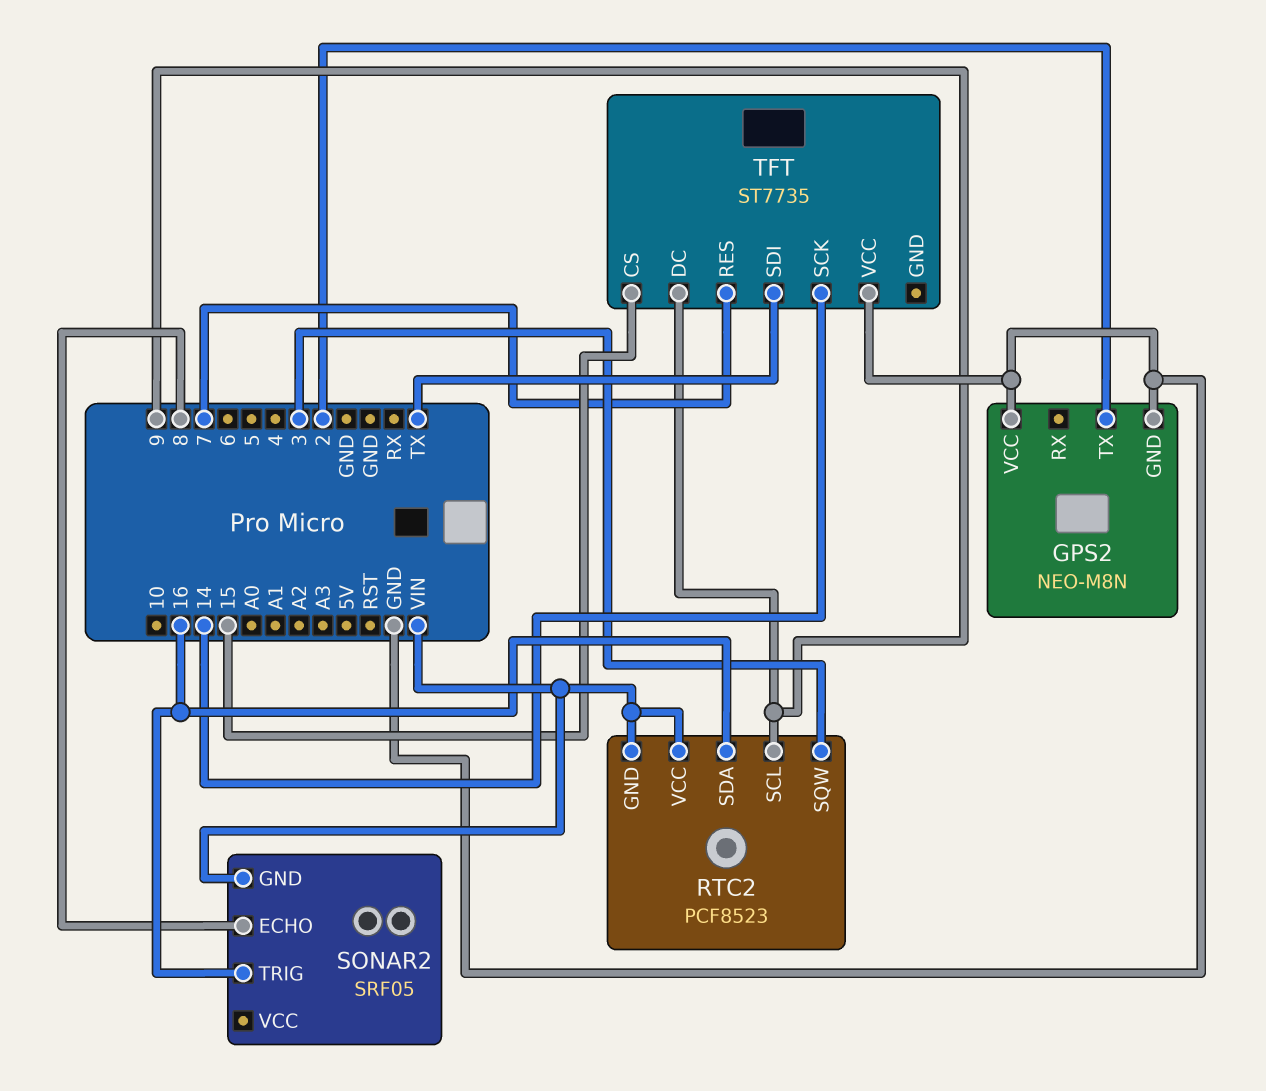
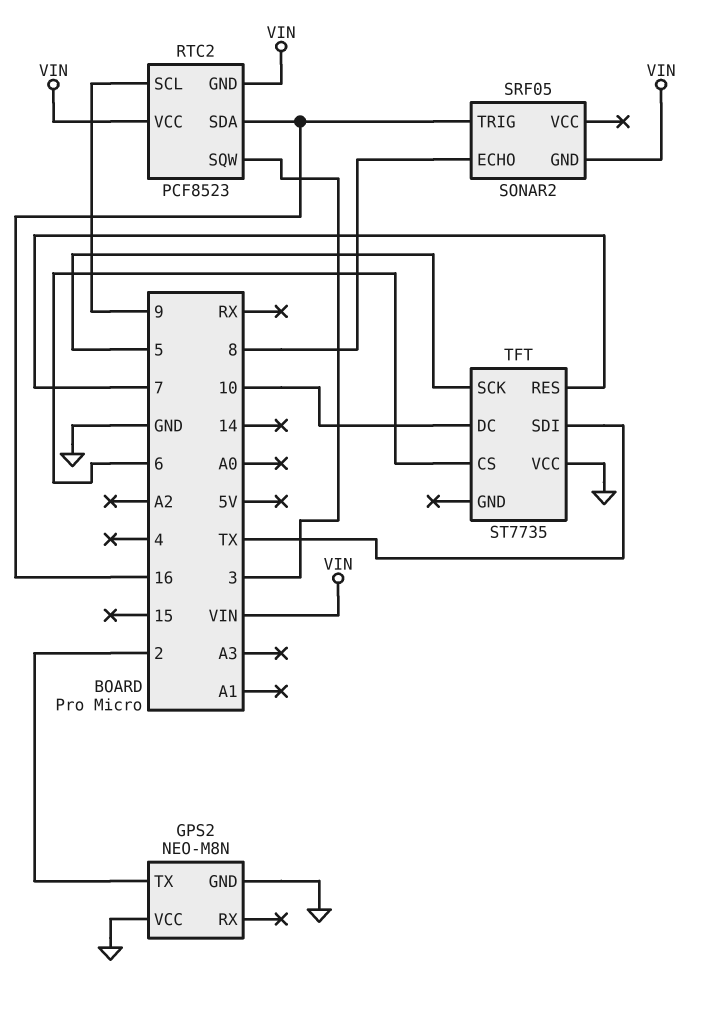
TFT pin CS: 15 -> 6
TFT pin DC: 9 -> 10
TFT pin SCK: 14 -> 5

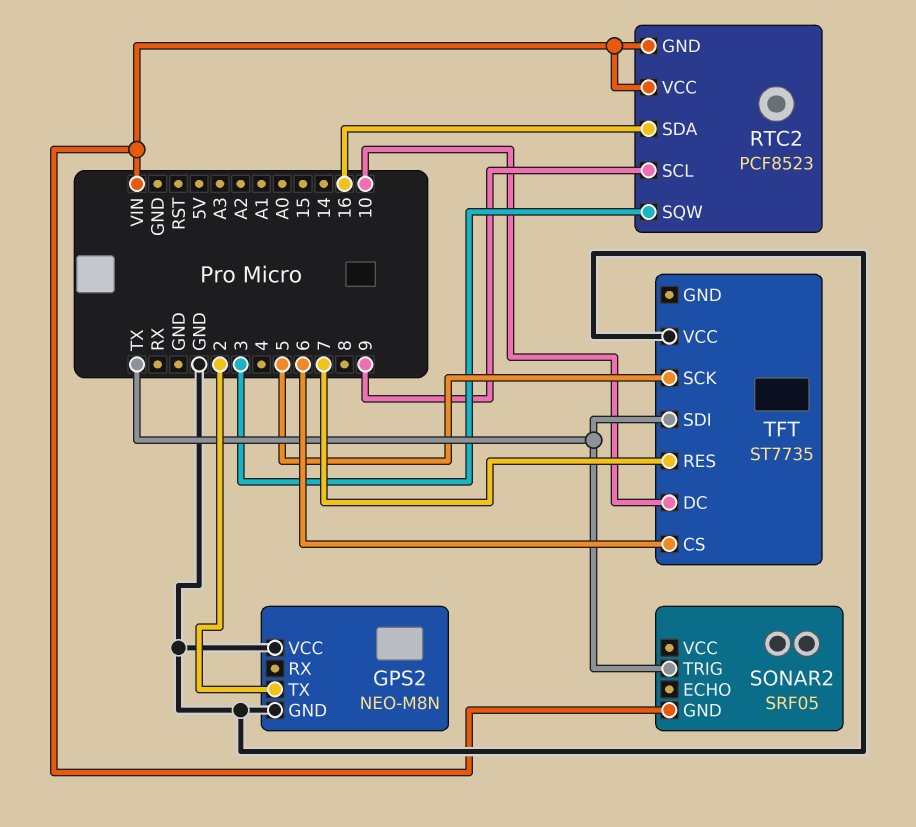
SONAR2 pin ECHO: 8 -> none
SONAR2 pin TRIG: 16 -> TX

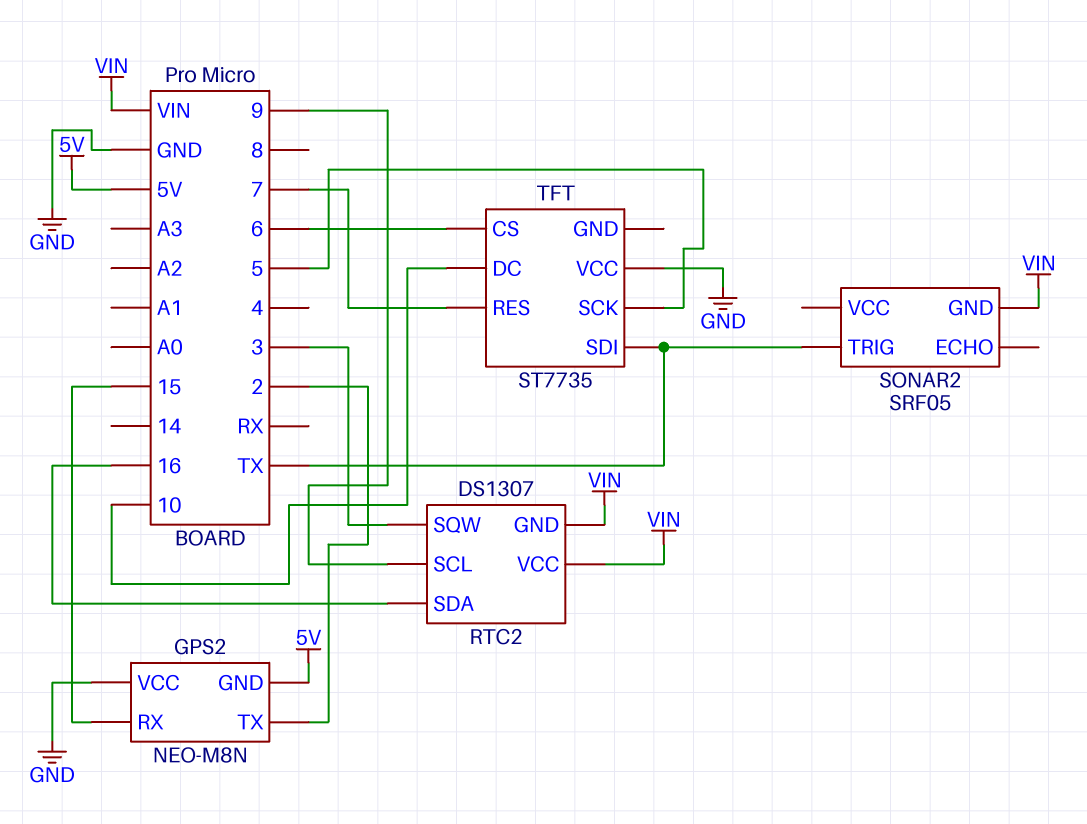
GPS2 pin GND: GND -> 5V
GPS2 pin RX: none -> 15
RTC2: PCF8523 -> DS1307

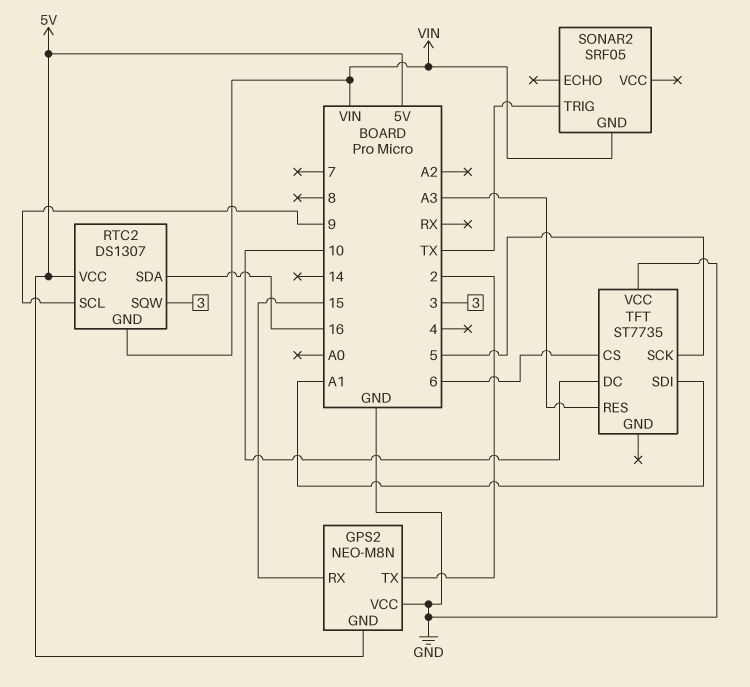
RTC2 pin VCC: VIN -> 5V
TFT pin RES: 7 -> A3
TFT pin SDI: TX -> A1

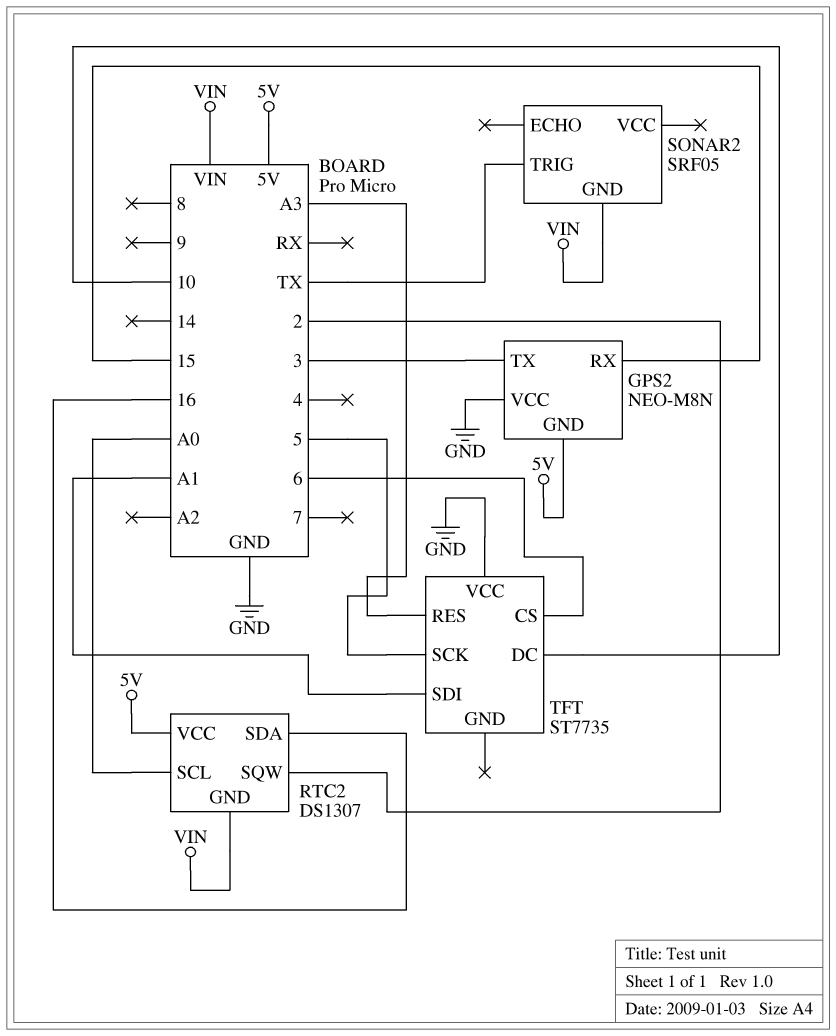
GPS2 pin TX: 2 -> 3
RTC2 pin SCL: 9 -> A0
RTC2 pin SQW: 3 -> 2

